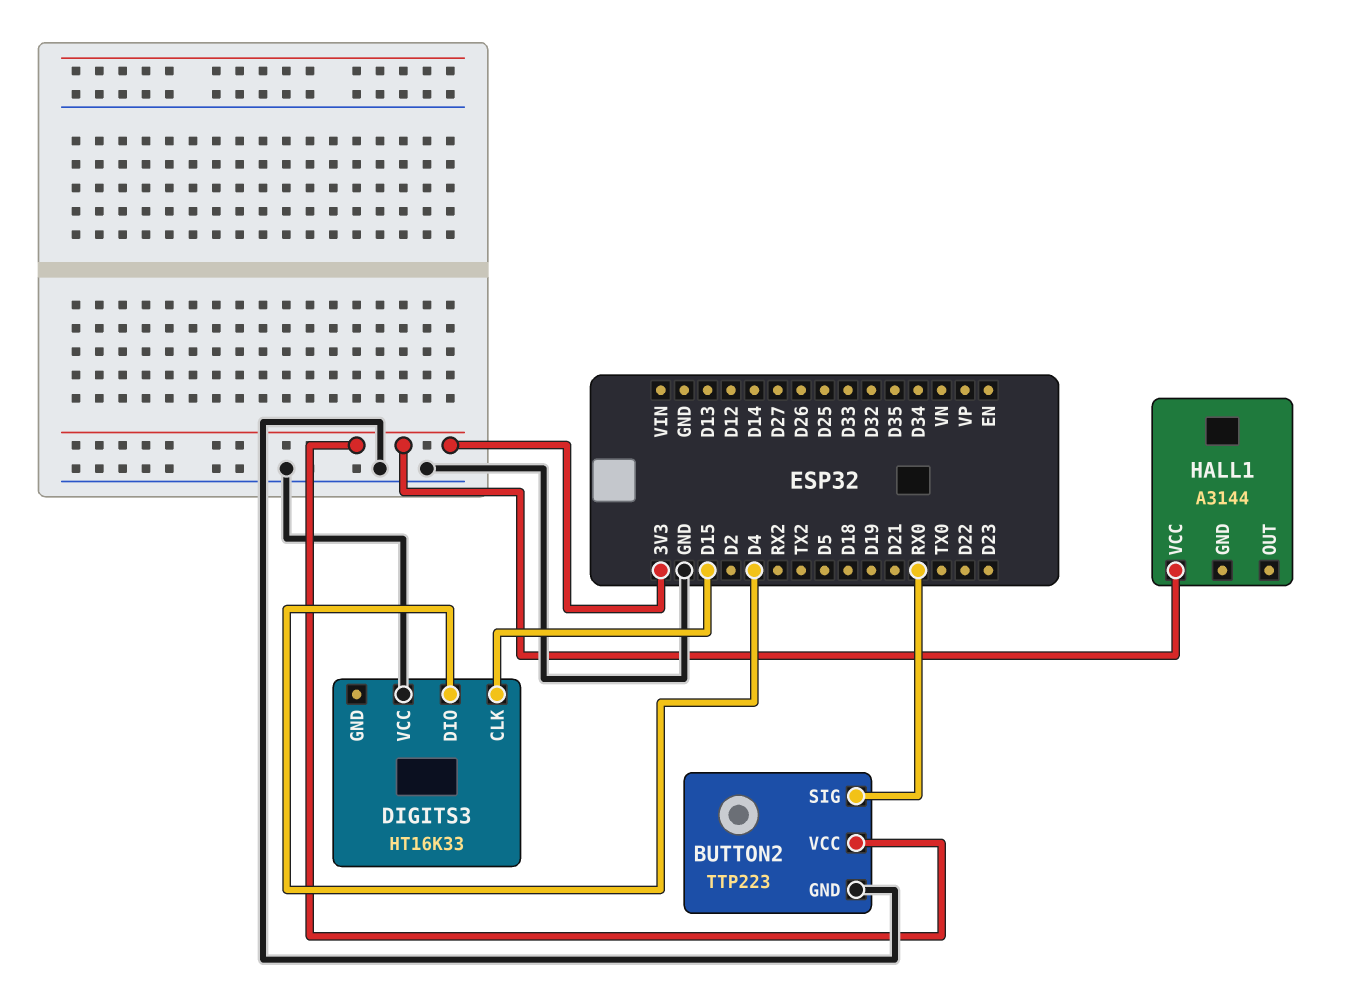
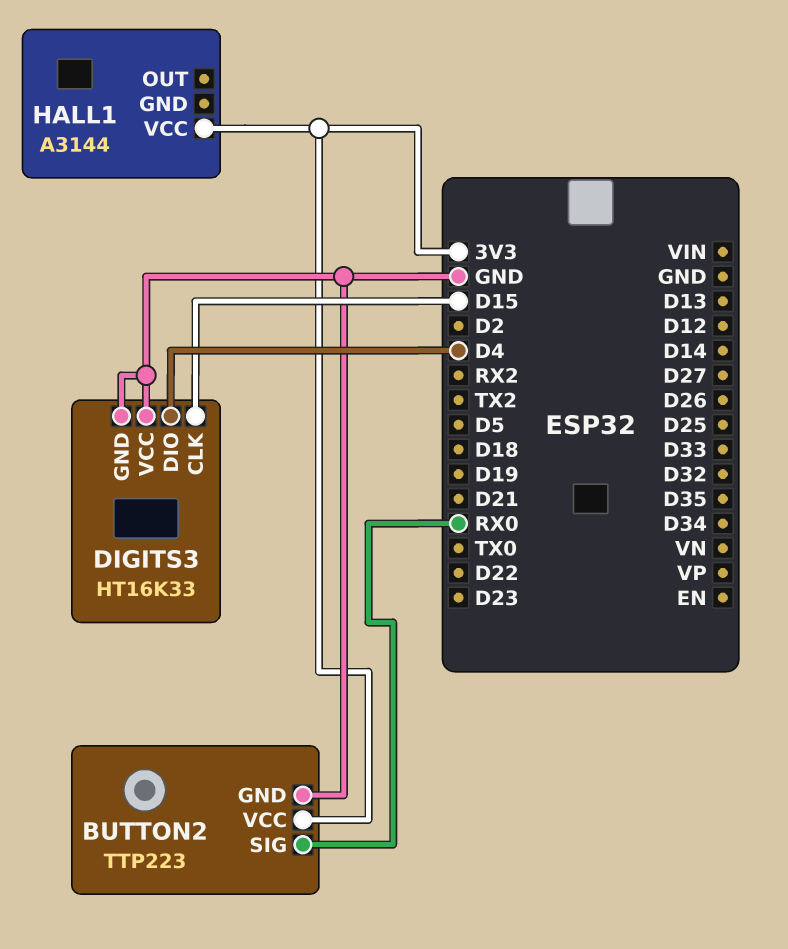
DIGITS3 pin GND: none -> GND

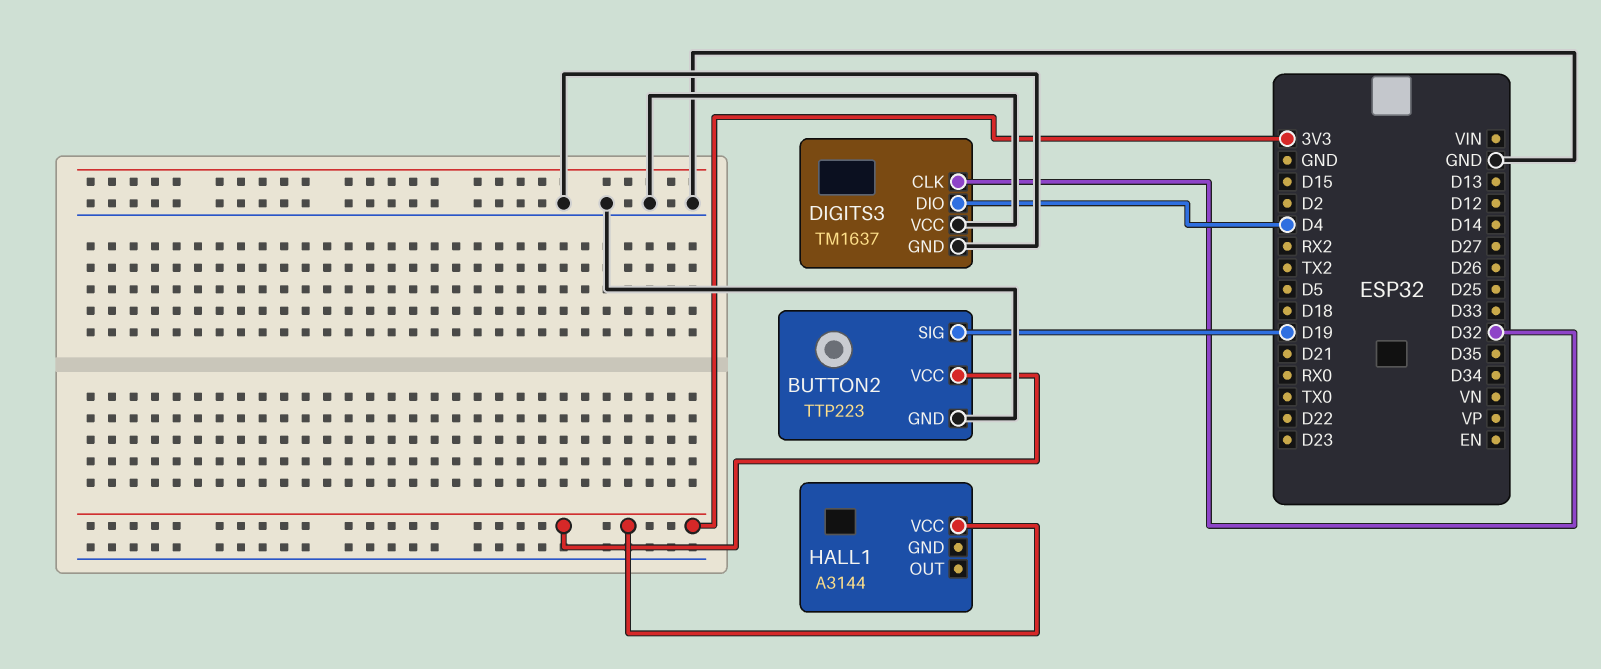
BUTTON2 pin SIG: RX0 -> D19
DIGITS3: HT16K33 -> TM1637
DIGITS3 pin CLK: D15 -> D32

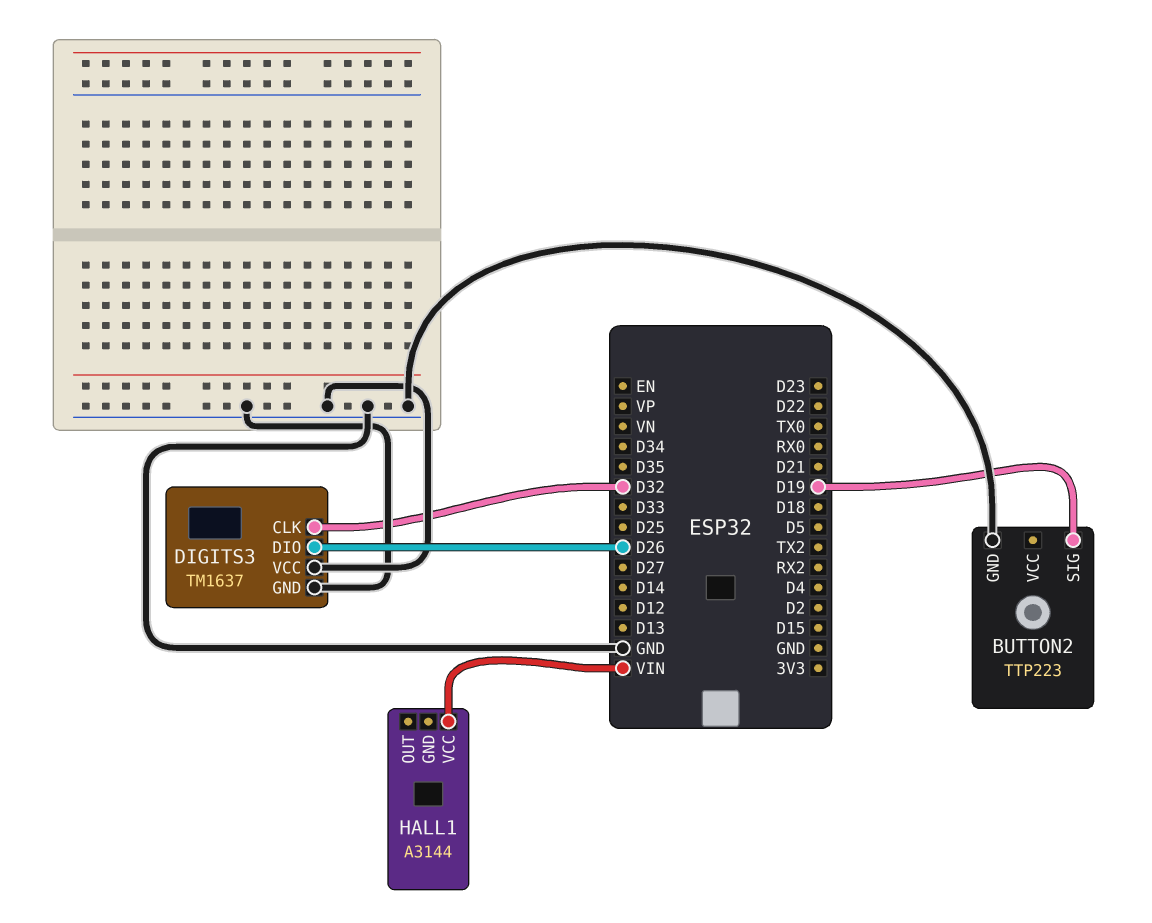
BUTTON2 pin VCC: 3V3 -> none
DIGITS3 pin DIO: D4 -> D26
HALL1 pin VCC: 3V3 -> VIN

